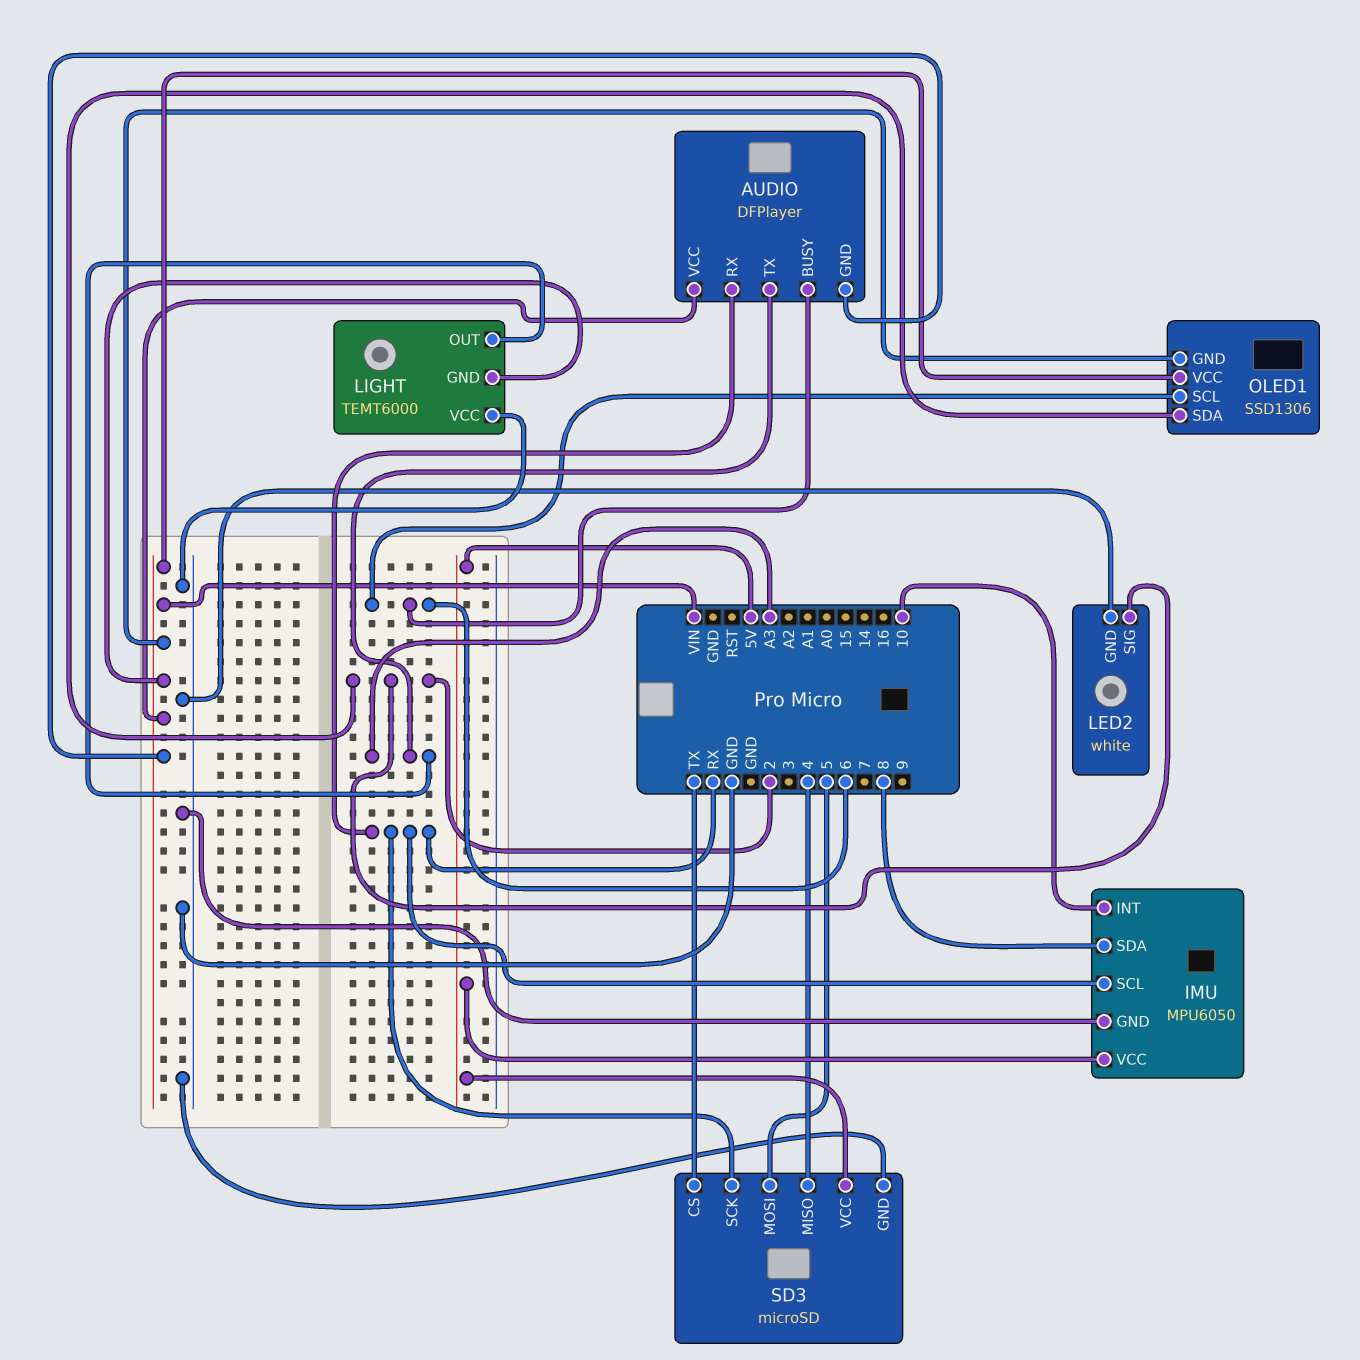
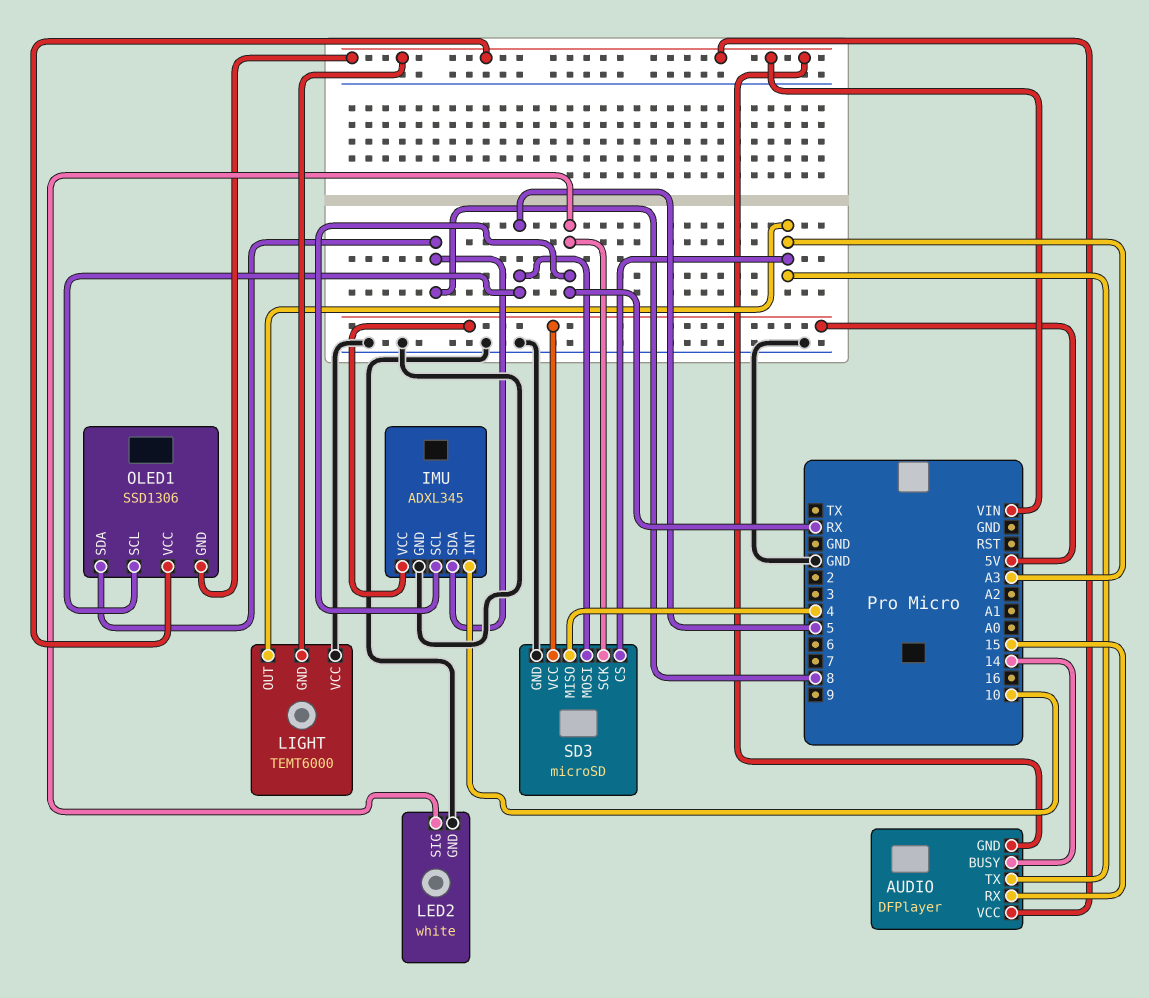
AUDIO pin BUSY: 6 -> 14
AUDIO pin RX: RX -> 15
IMU: MPU6050 -> ADXL345
LED2 pin SIG: 2 -> RX
OLED1 pin SCL: 6 -> 5
OLED1 pin SDA: 2 -> 8
SD3 pin CS: TX -> A3

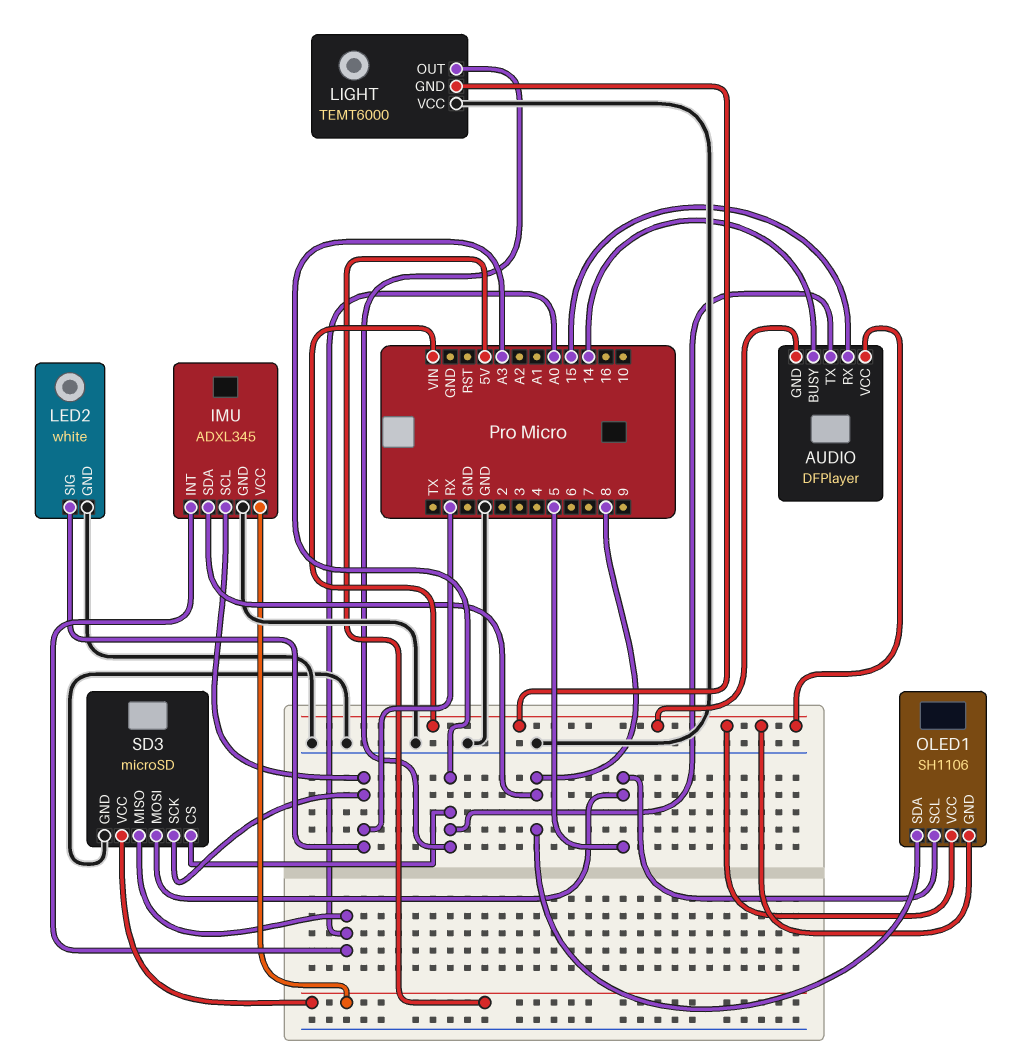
IMU pin INT: 10 -> A0
OLED1: SSD1306 -> SH1106
SD3 pin MISO: 4 -> A0

